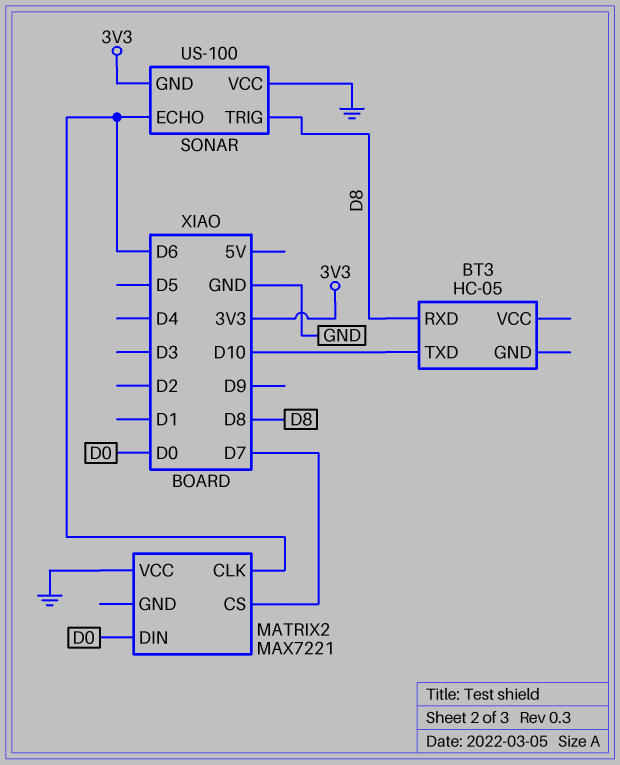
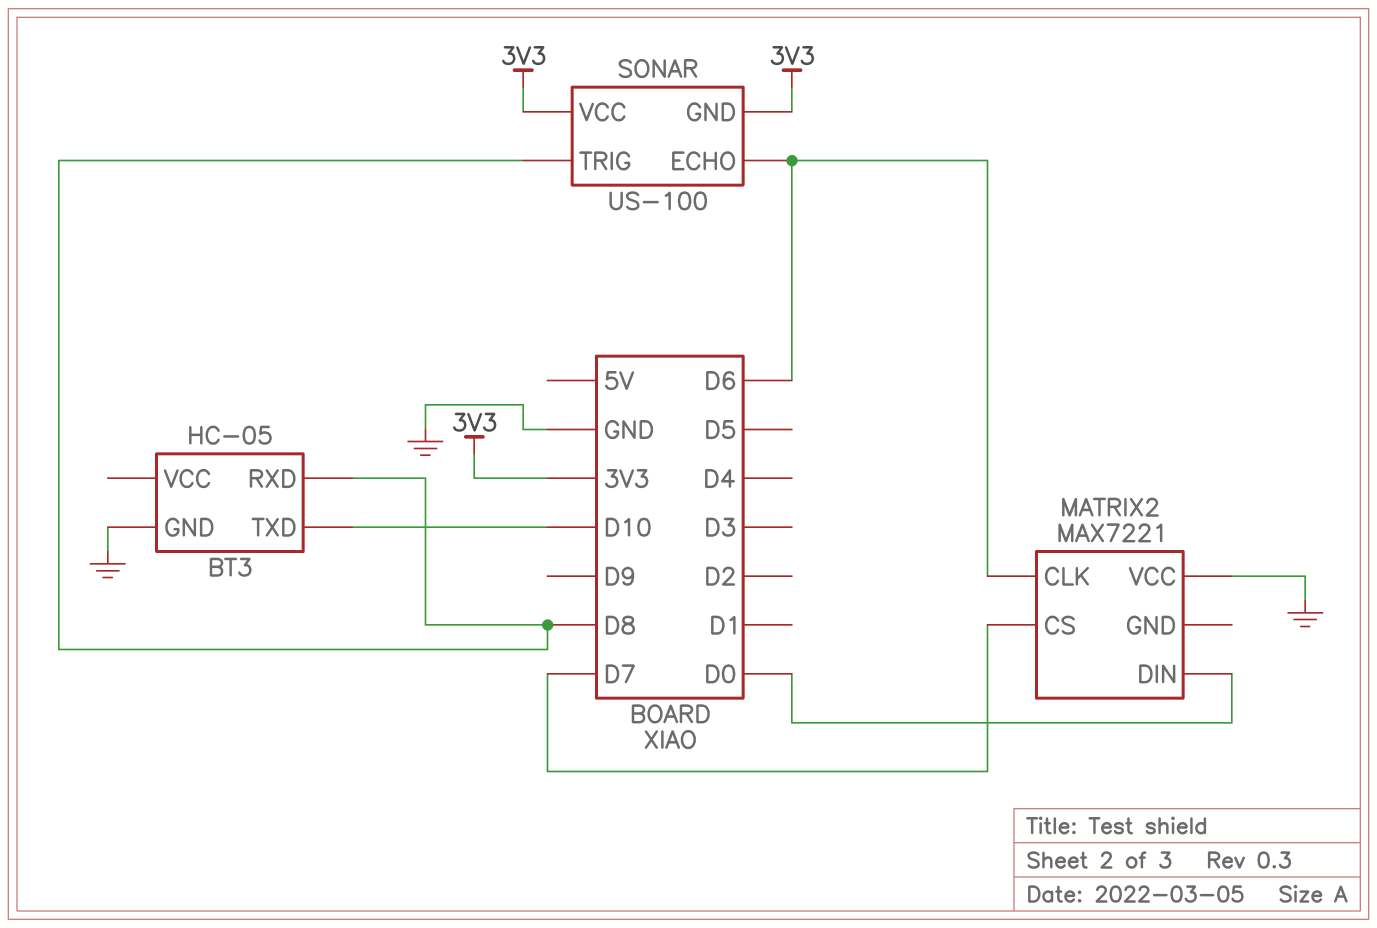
BT3 pin GND: none -> GND
SONAR pin VCC: GND -> 3V3

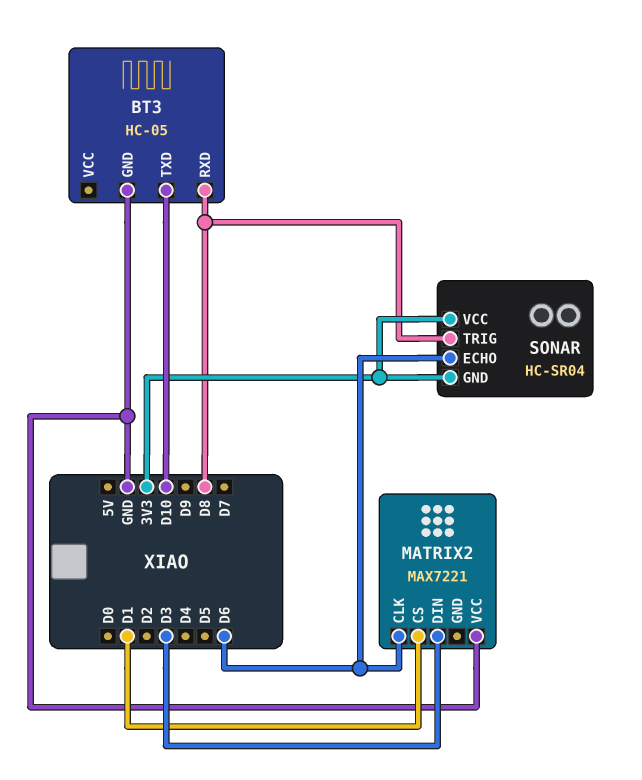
MATRIX2 pin CS: D7 -> D1
MATRIX2 pin DIN: D0 -> D3
SONAR: US-100 -> HC-SR04

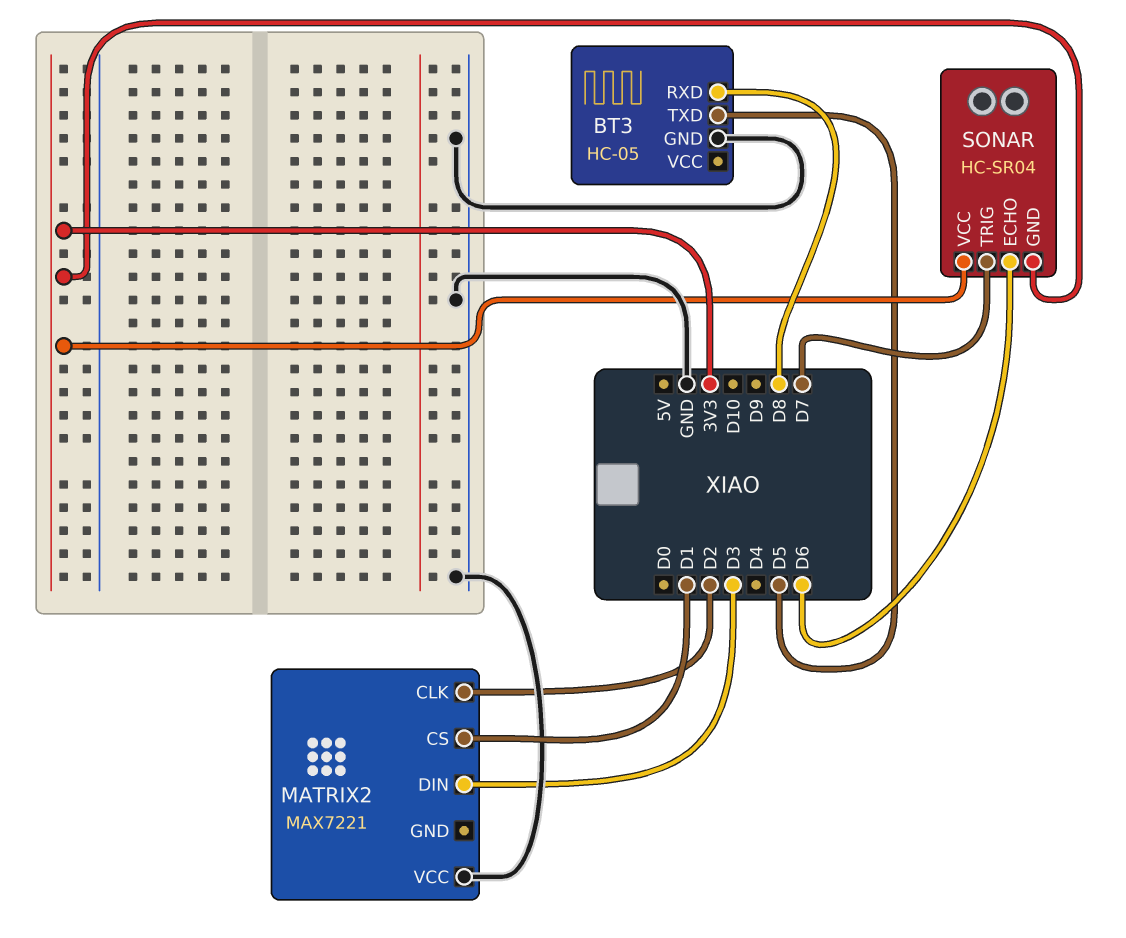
BT3 pin TXD: D10 -> D5
MATRIX2 pin CLK: D6 -> D2
SONAR pin TRIG: D8 -> D7

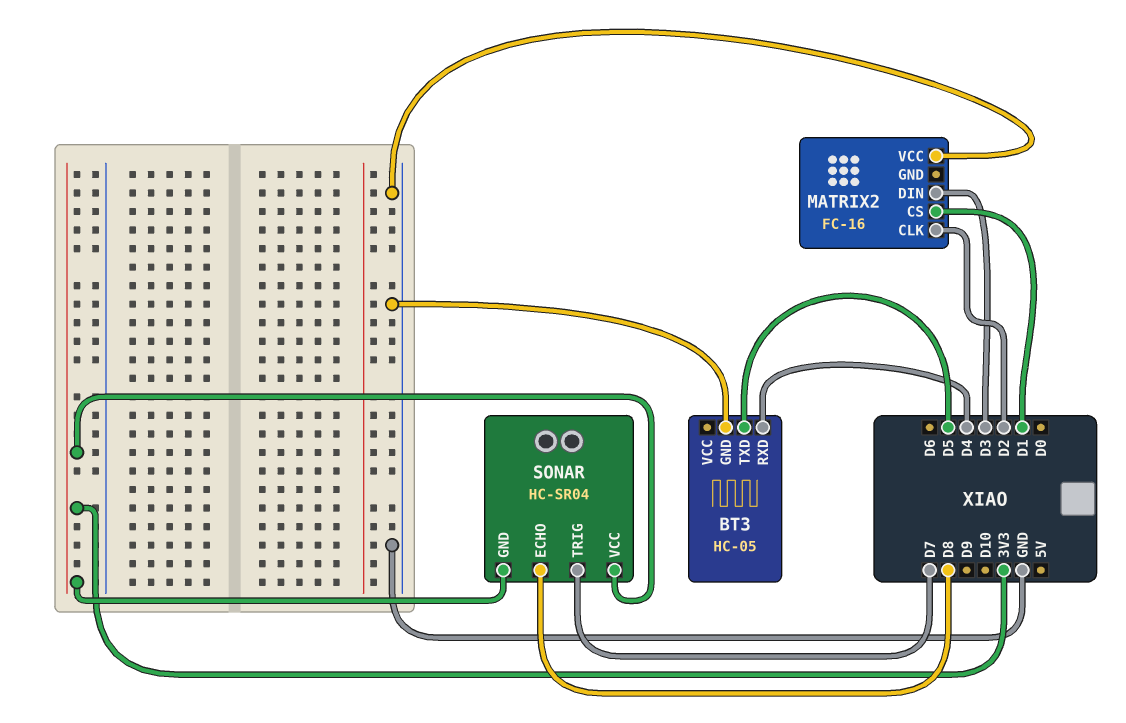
BT3 pin RXD: D8 -> D4
MATRIX2: MAX7221 -> FC-16
SONAR pin ECHO: D6 -> D8

